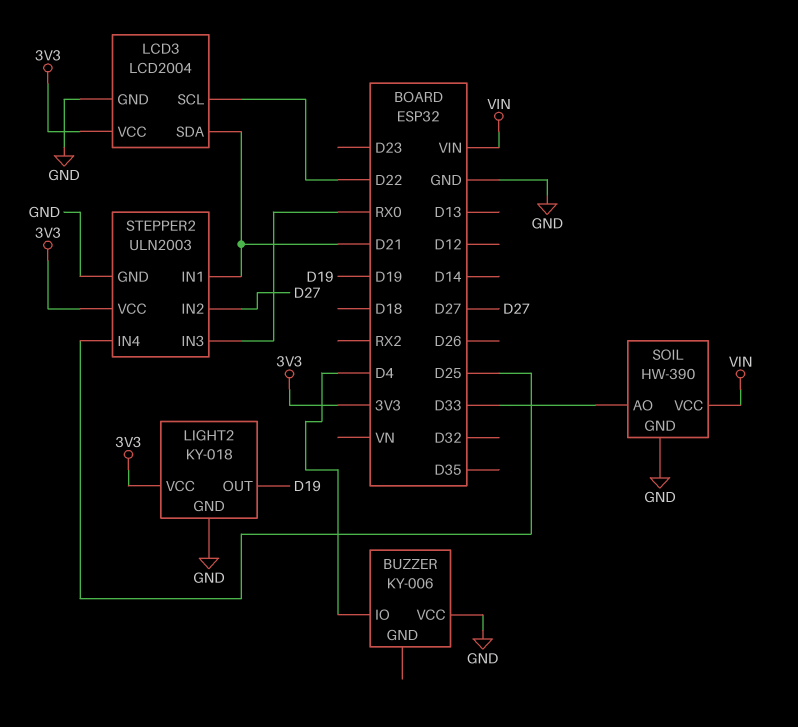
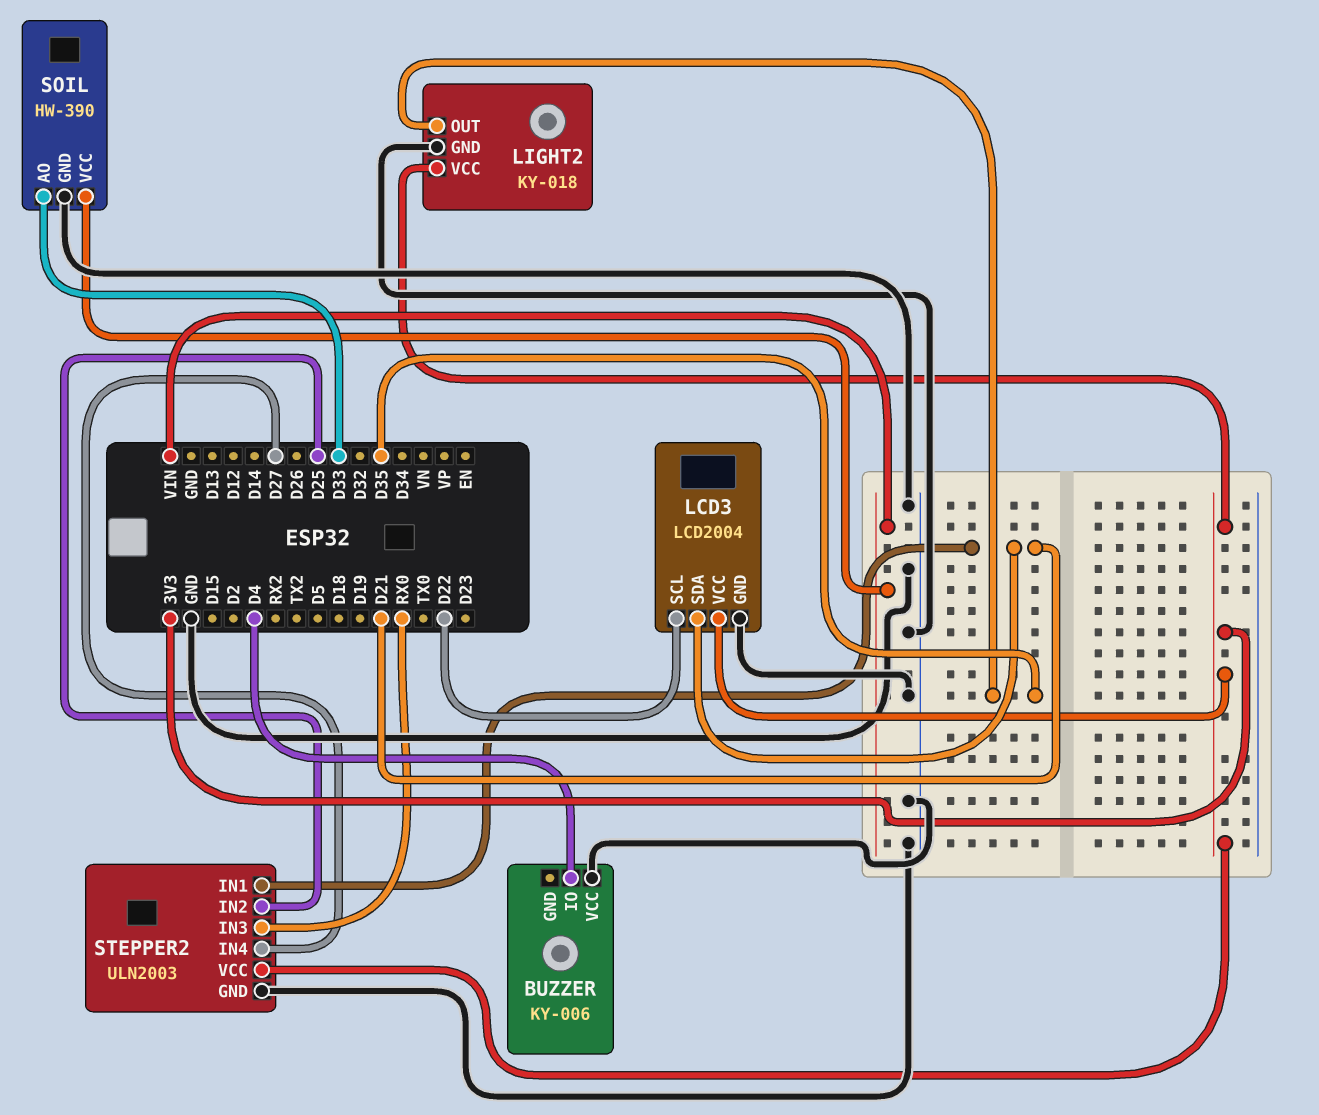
LIGHT2 pin OUT: D19 -> D35
STEPPER2 pin IN2: D27 -> D25
STEPPER2 pin IN4: D25 -> D27

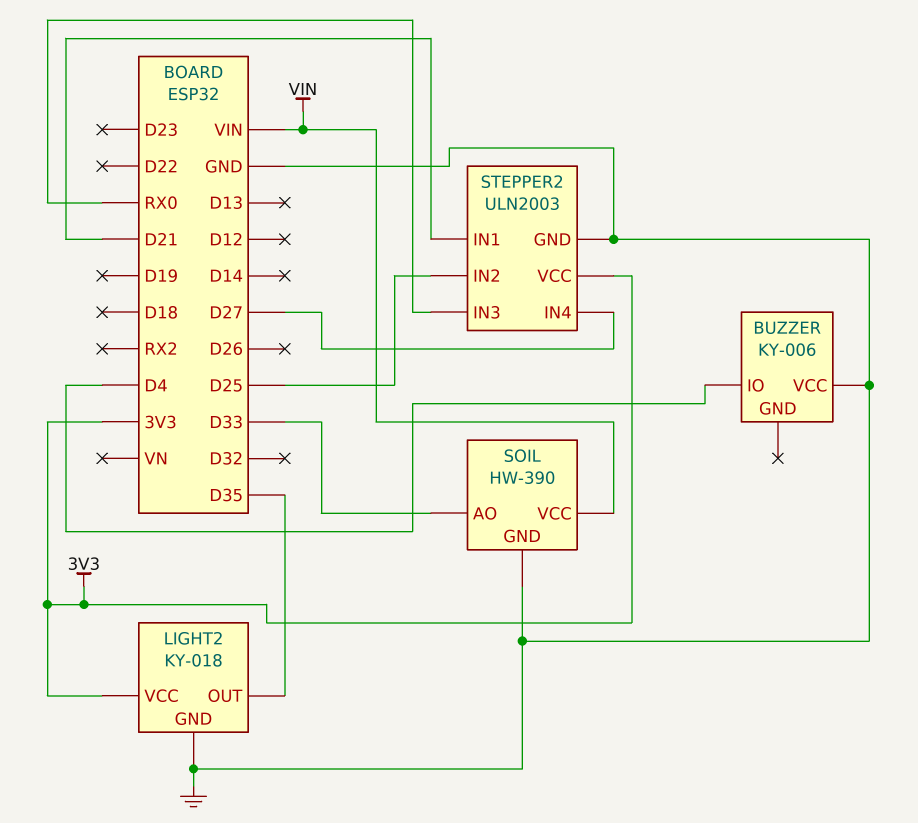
LCD3: LCD2004 -> none
LCD3 pin GND: GND -> none
LCD3 pin SCL: D22 -> none
LCD3 pin SDA: D21 -> none
LCD3 pin VCC: 3V3 -> none

